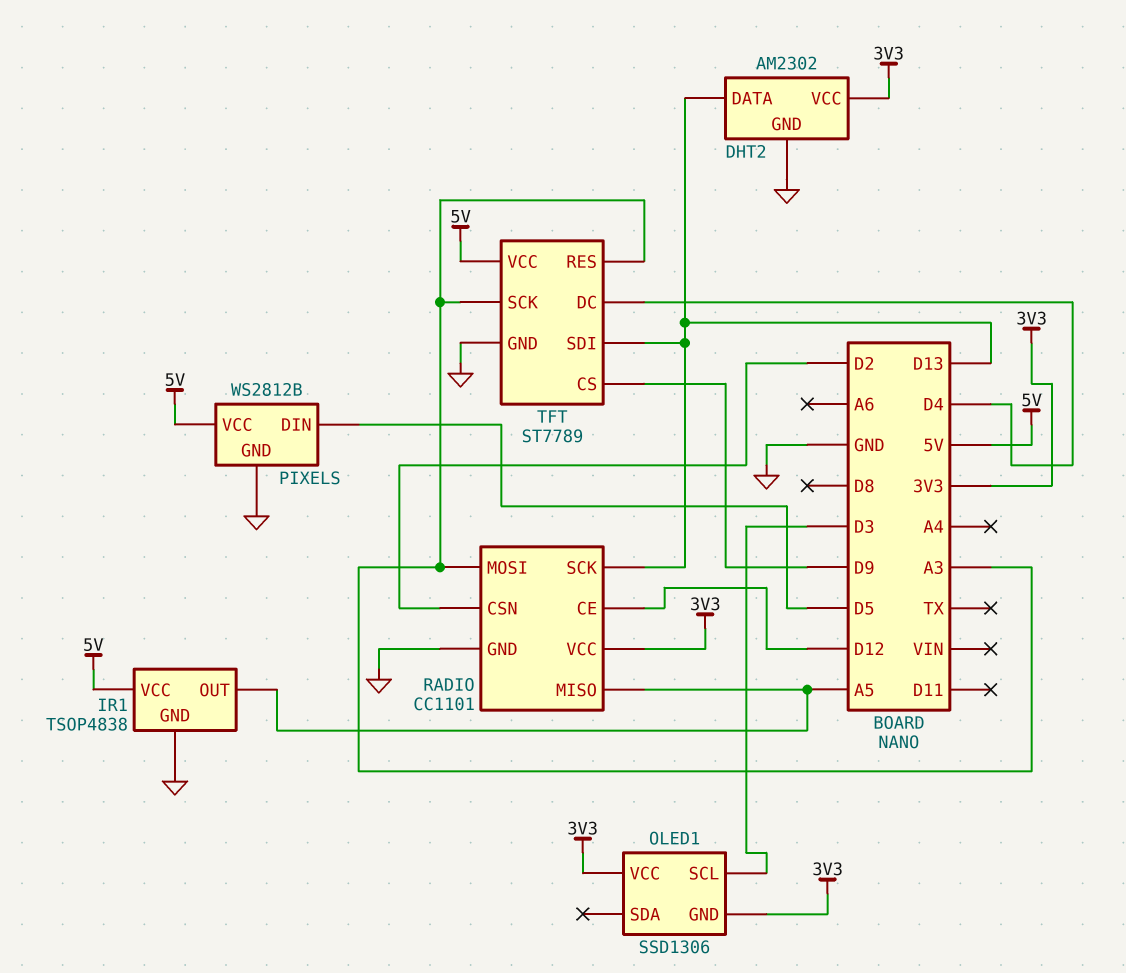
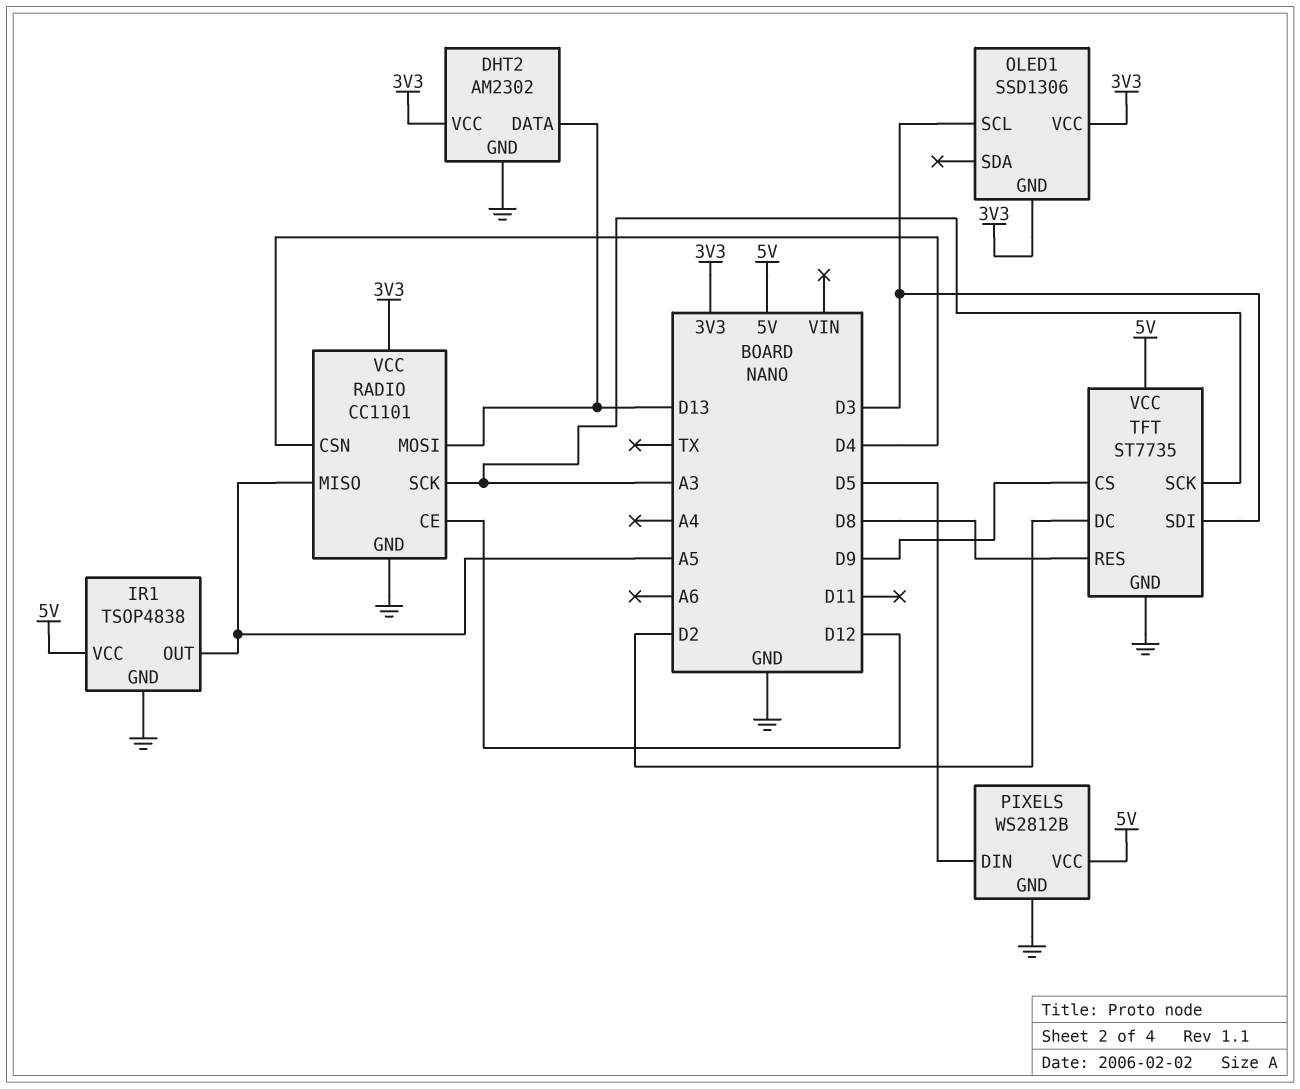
RADIO pin CSN: D2 -> D4
RADIO pin MOSI: A3 -> D13
RADIO pin SCK: D13 -> A3
TFT: ST7789 -> ST7735
TFT pin DC: D4 -> D2
TFT pin RES: A3 -> D8
TFT pin SDI: D13 -> D3

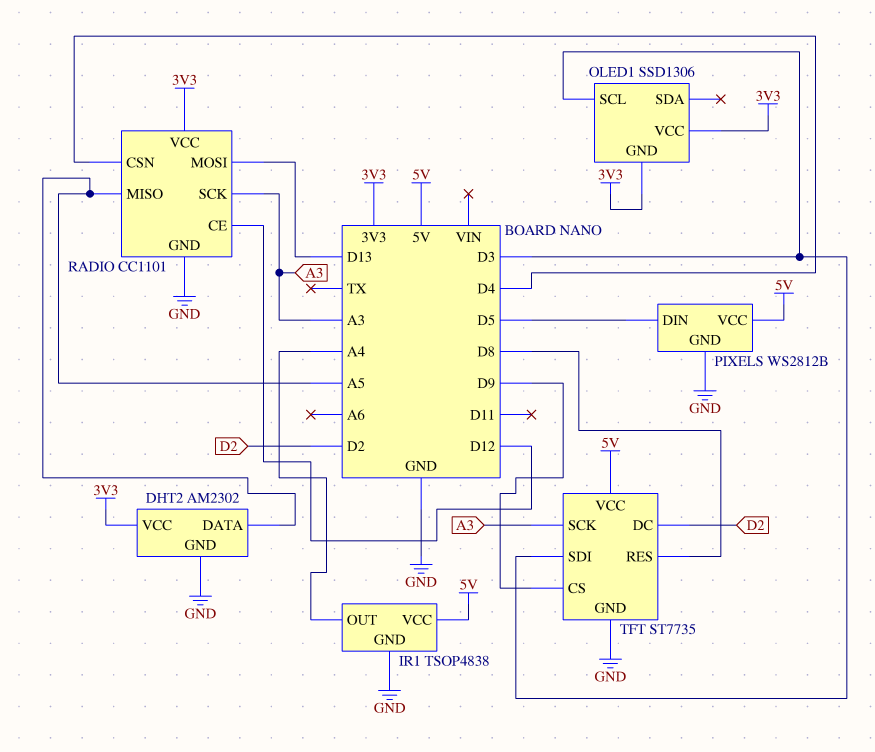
DHT2 pin DATA: D13 -> A5
IR1 pin OUT: A5 -> A4

